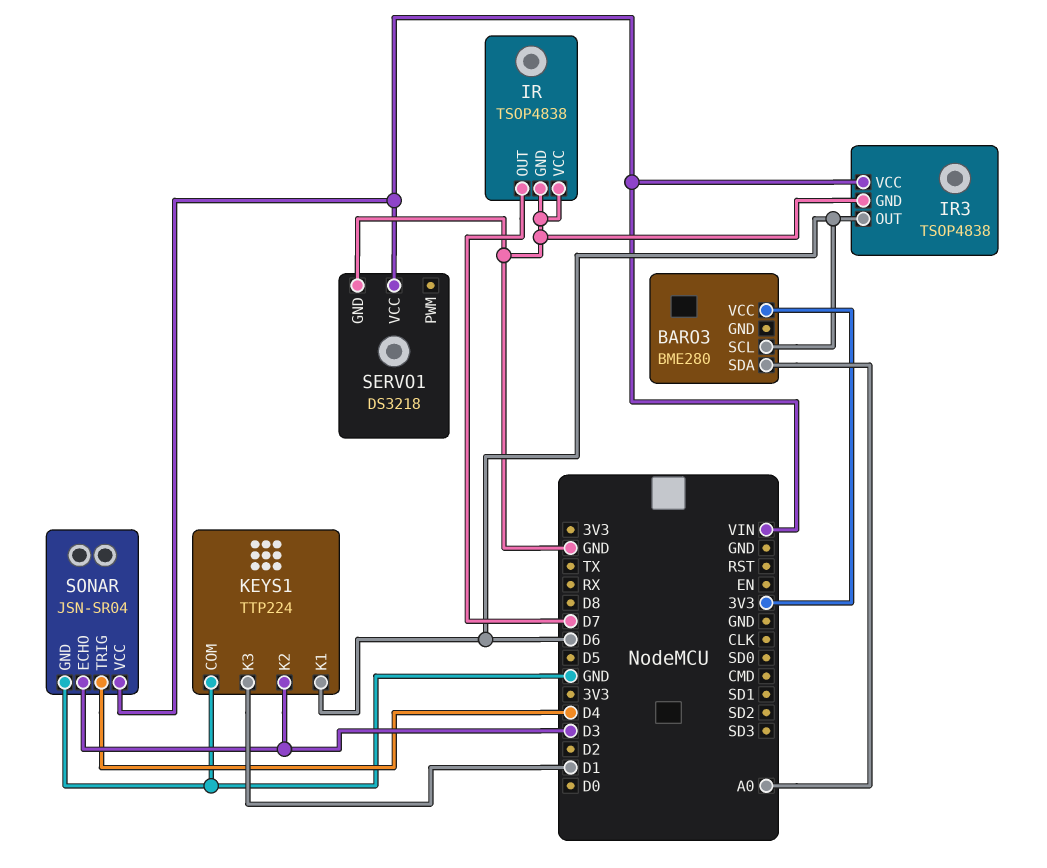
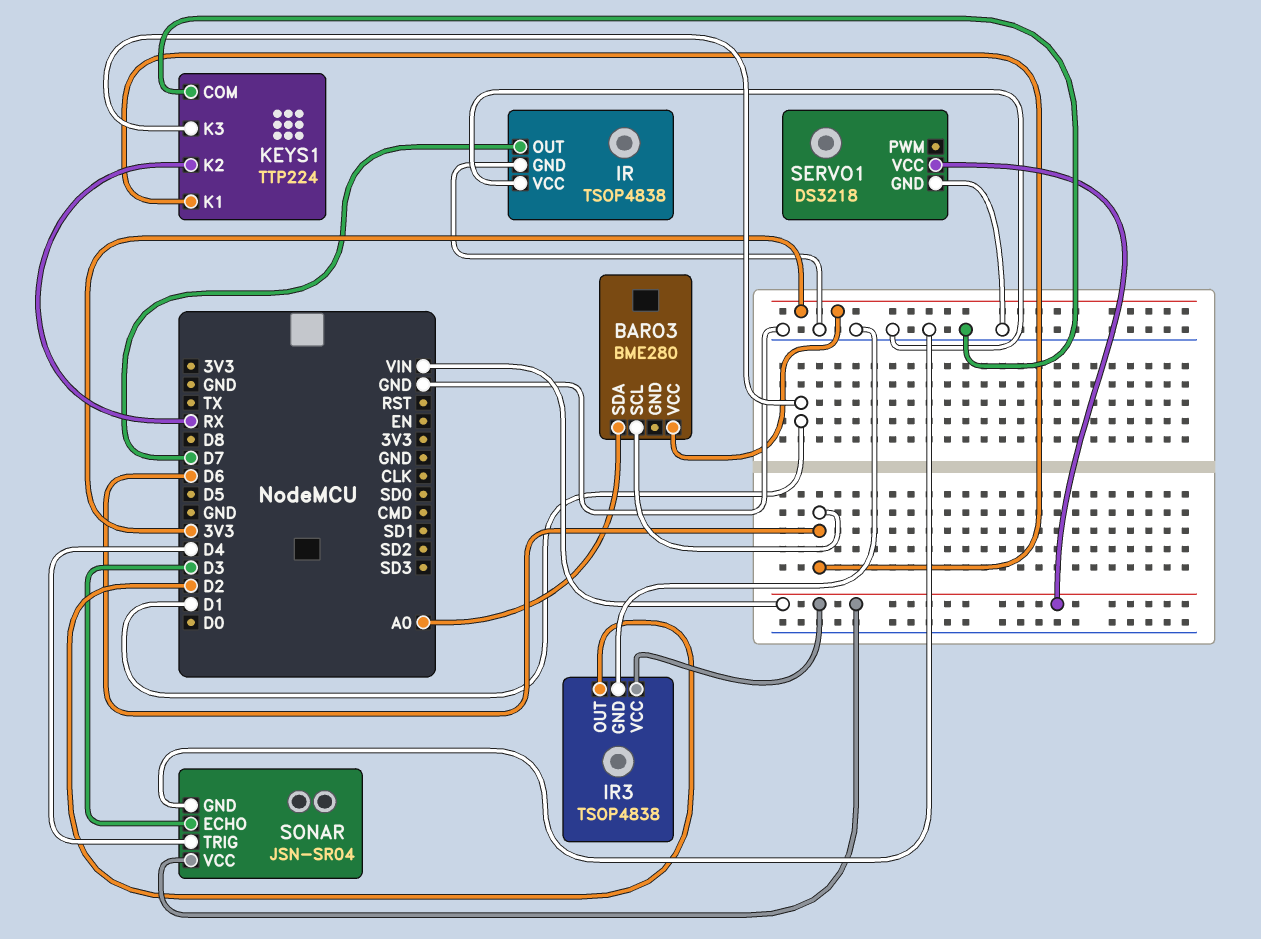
IR3 pin OUT: D6 -> D2
KEYS1 pin K2: D3 -> RX

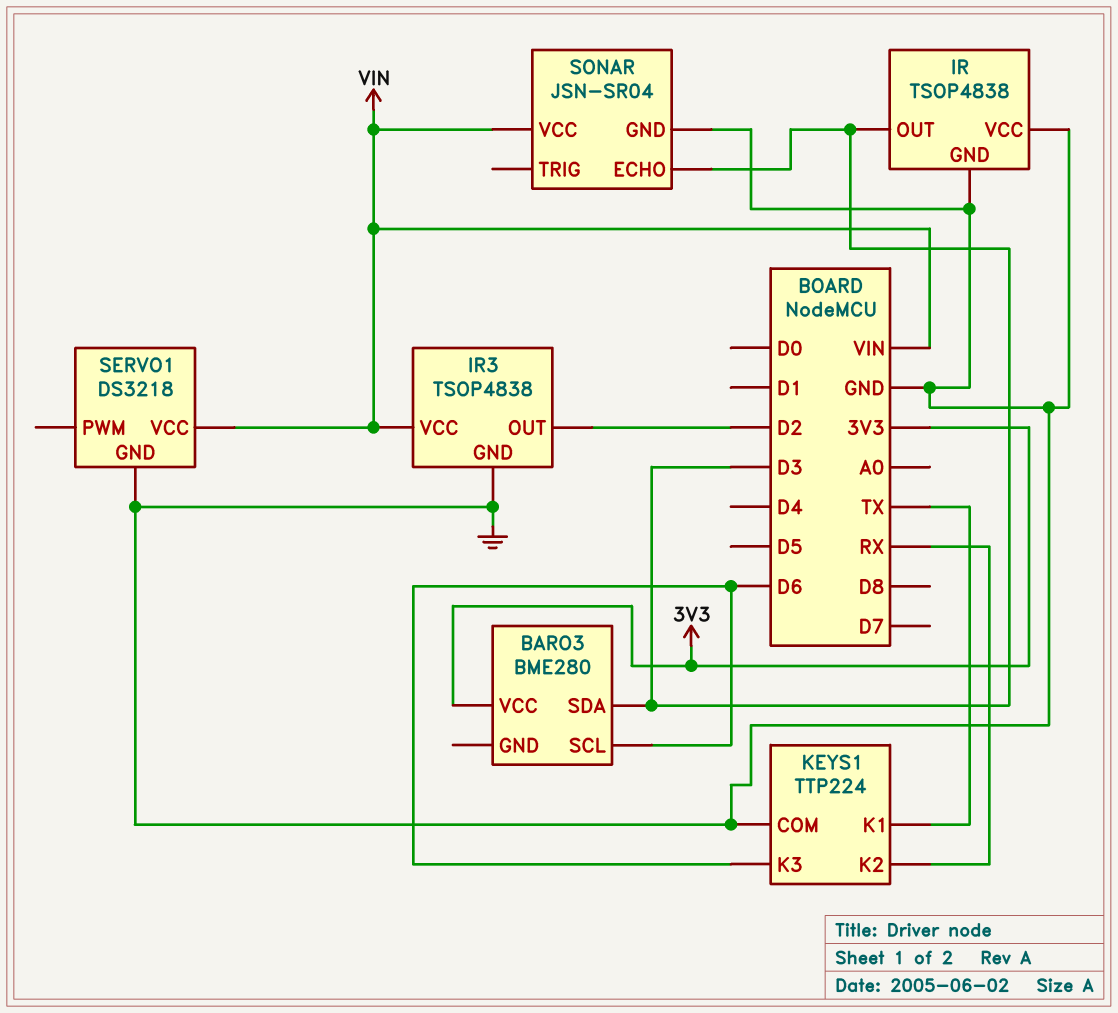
BARO3 pin SDA: A0 -> D3
IR pin OUT: D7 -> D3
KEYS1 pin K1: D6 -> TX
KEYS1 pin K3: D1 -> D6
SONAR pin TRIG: D4 -> none

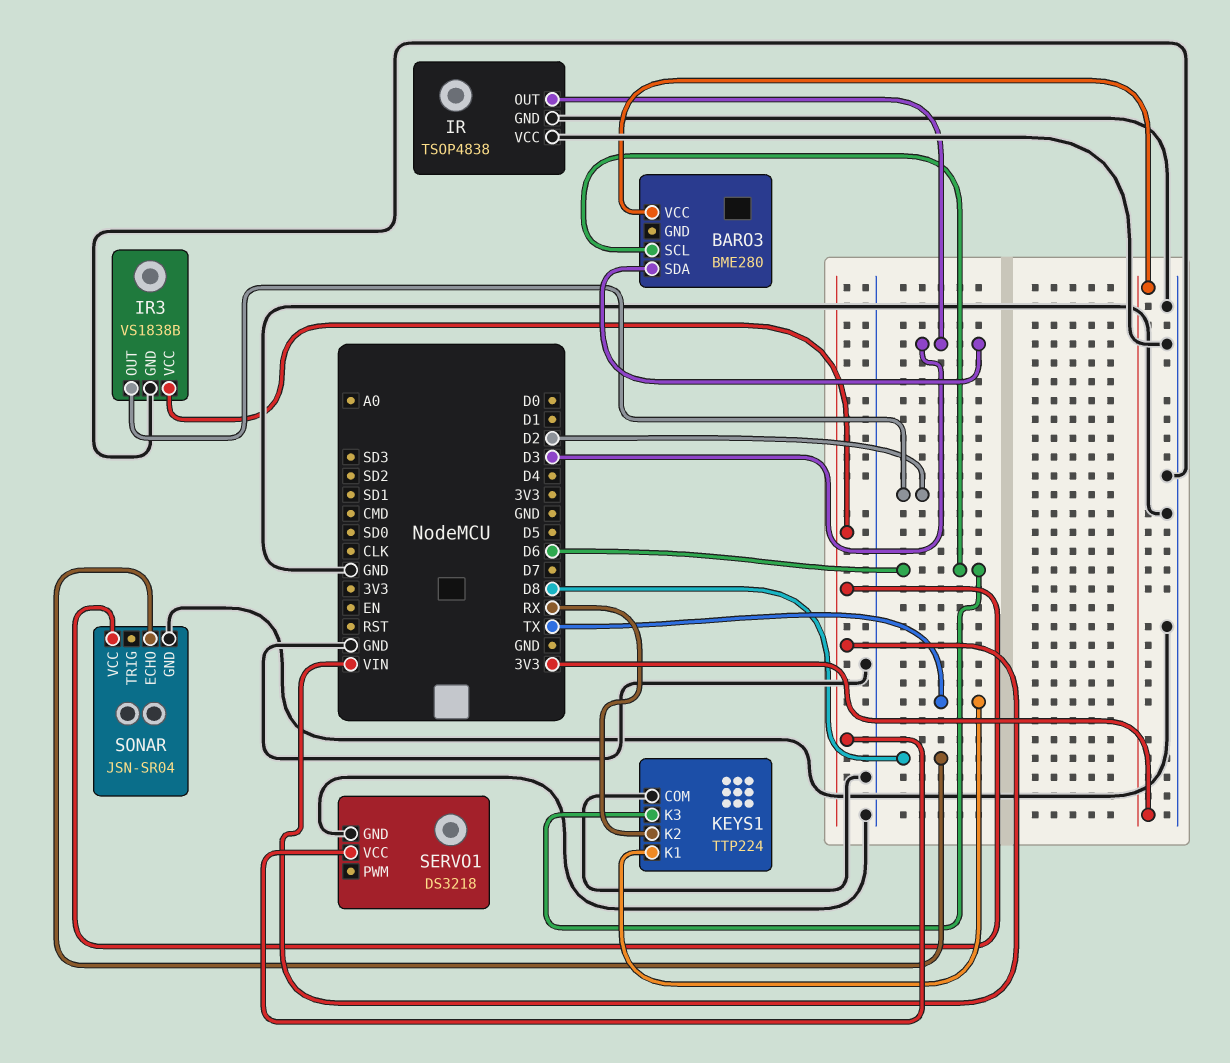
IR3: TSOP4838 -> VS1838B
SONAR pin ECHO: D3 -> D8

